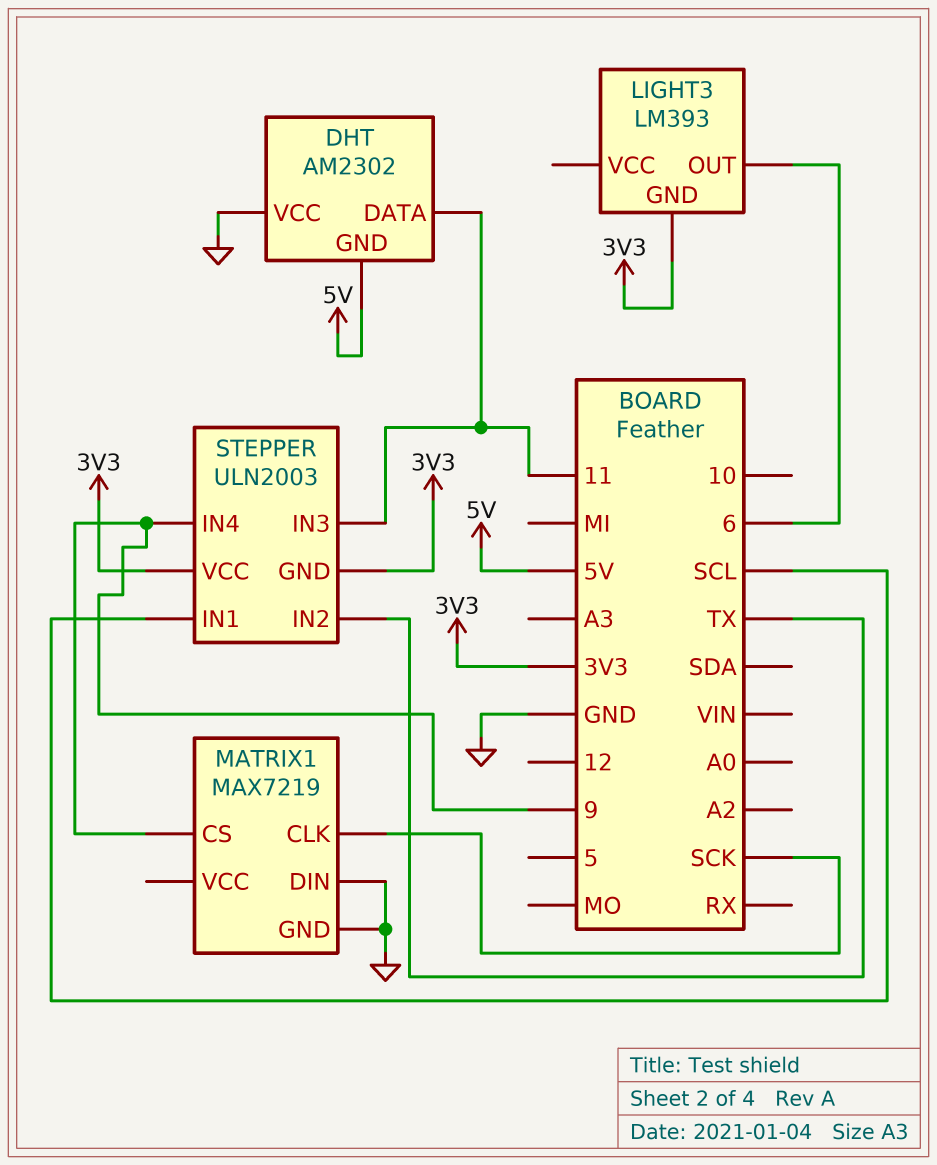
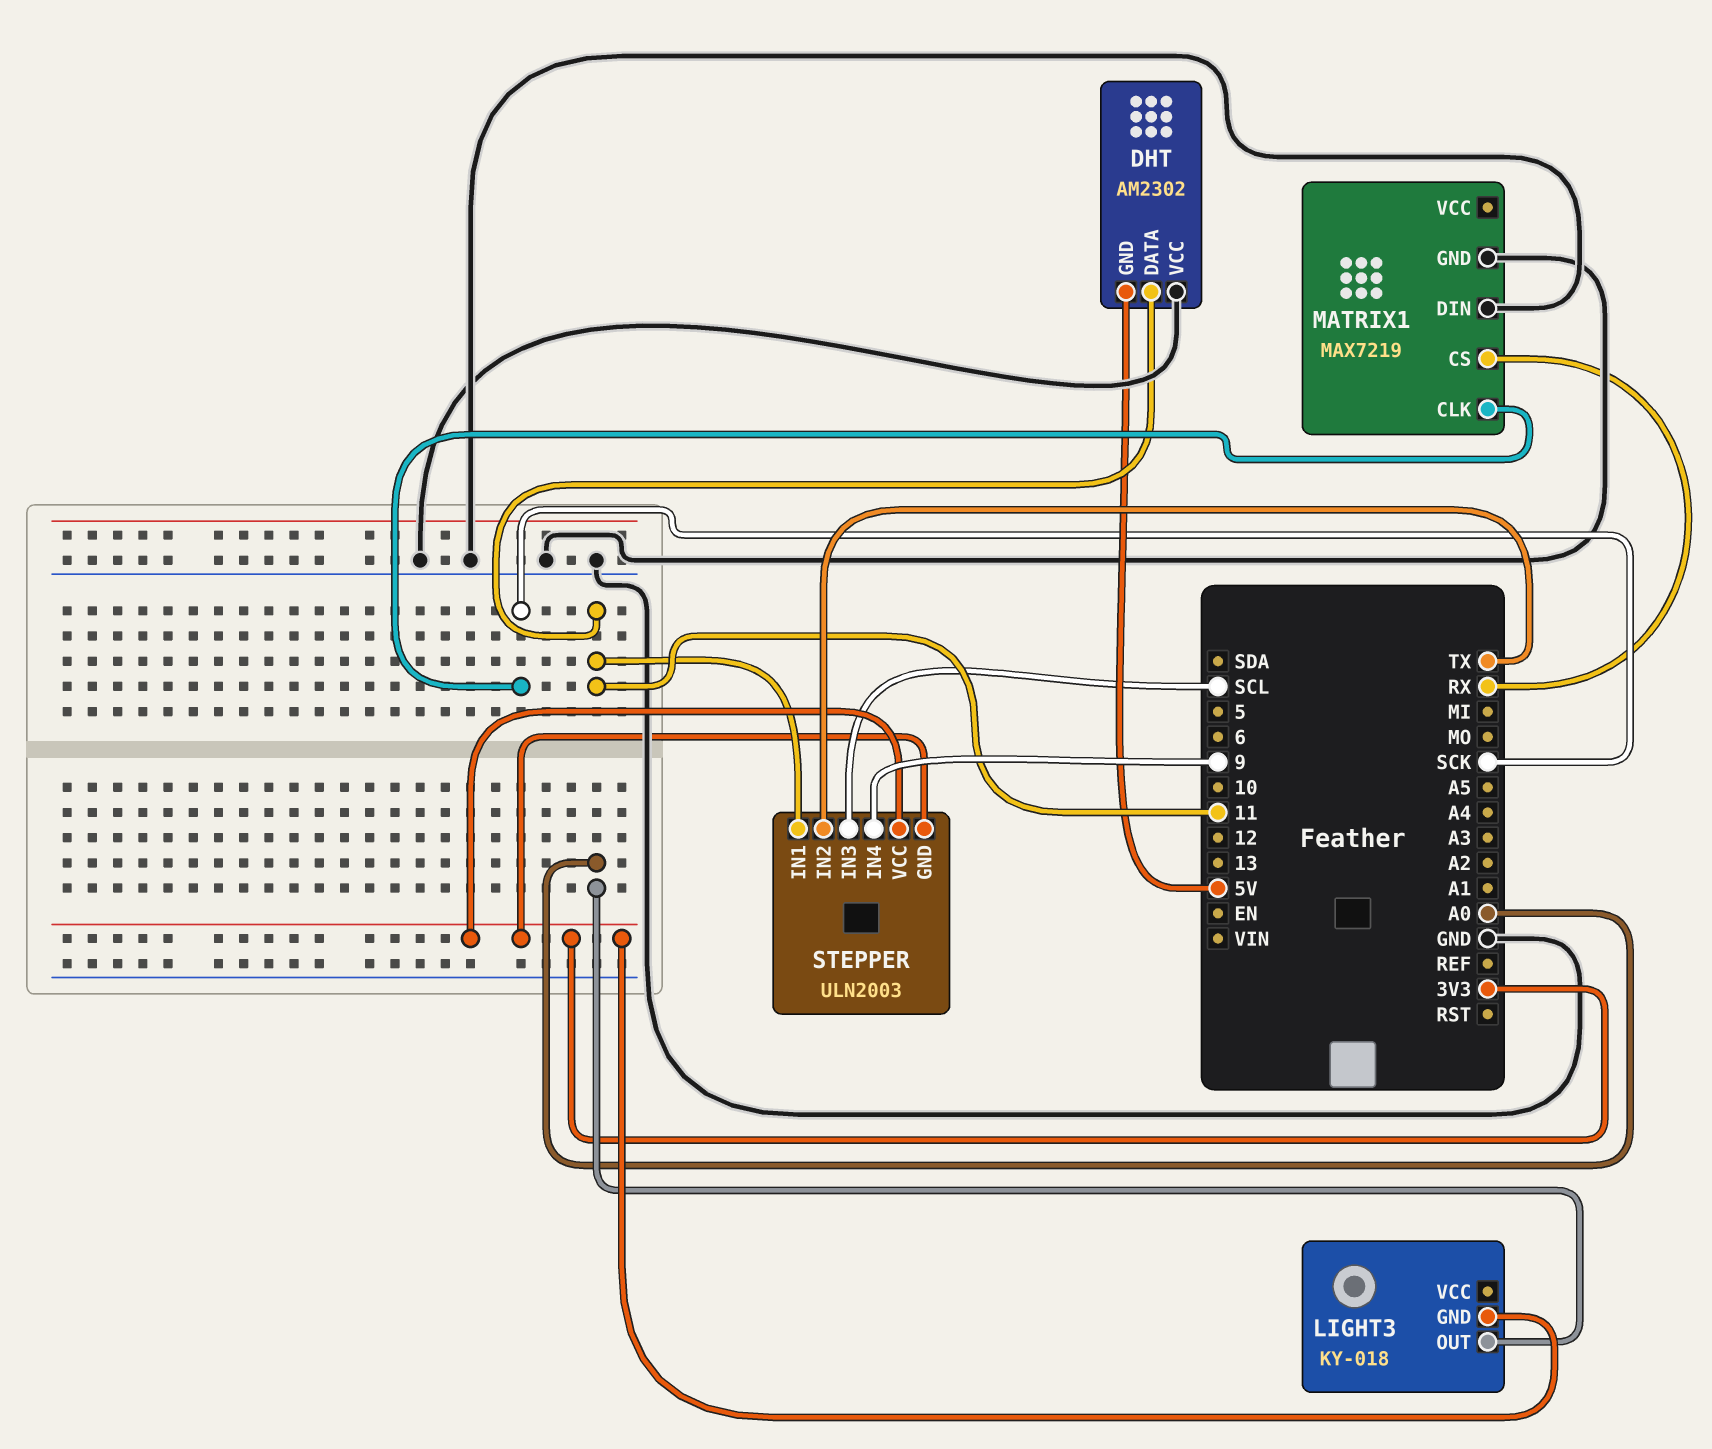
LIGHT3: LM393 -> KY-018
LIGHT3 pin OUT: 6 -> A0
MATRIX1 pin CS: 9 -> RX
STEPPER pin IN1: SCL -> 11
STEPPER pin IN3: 11 -> SCL

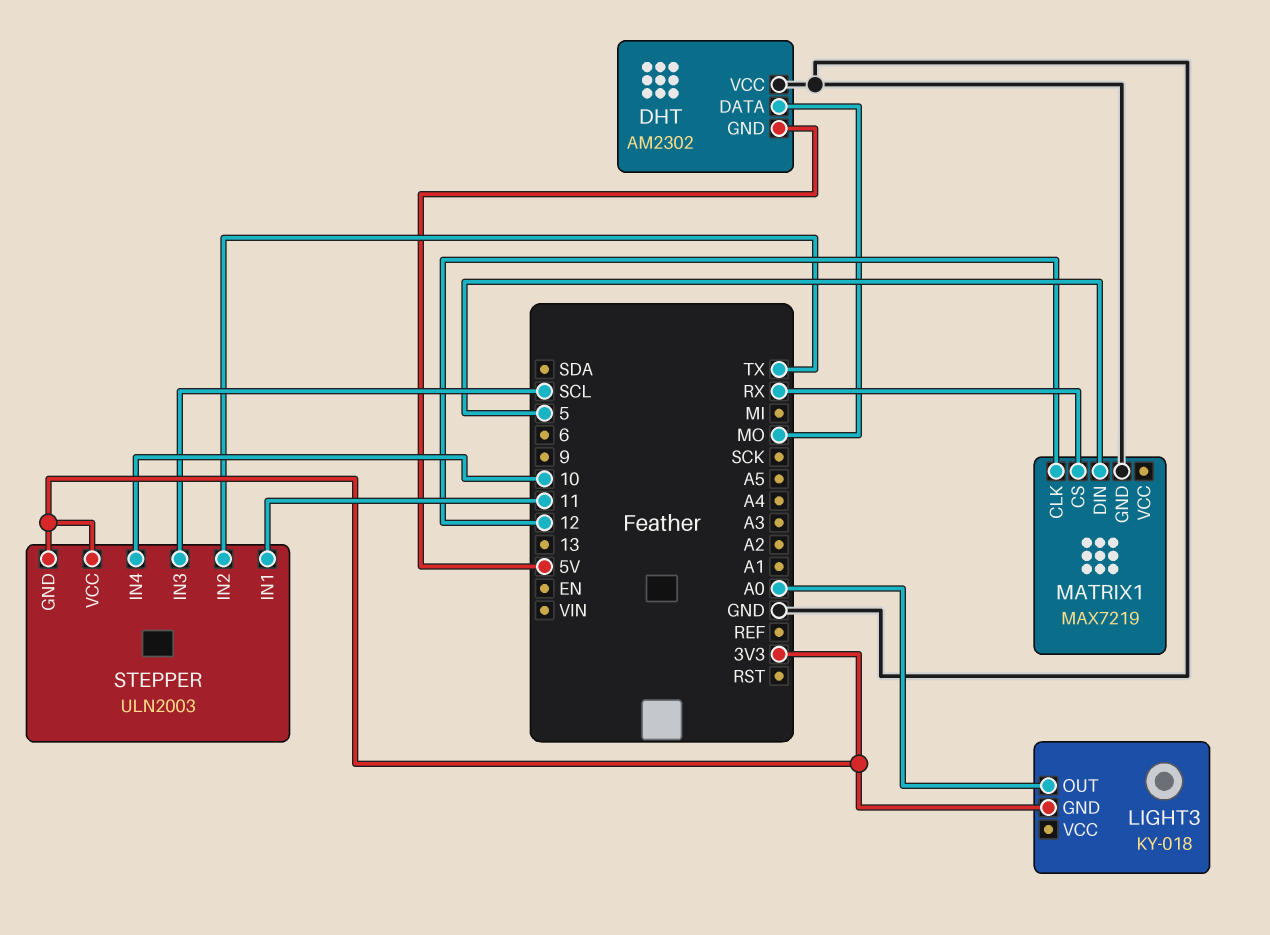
DHT pin DATA: 11 -> MO
MATRIX1 pin CLK: SCK -> 12
MATRIX1 pin DIN: GND -> 5
STEPPER pin IN4: 9 -> 10

